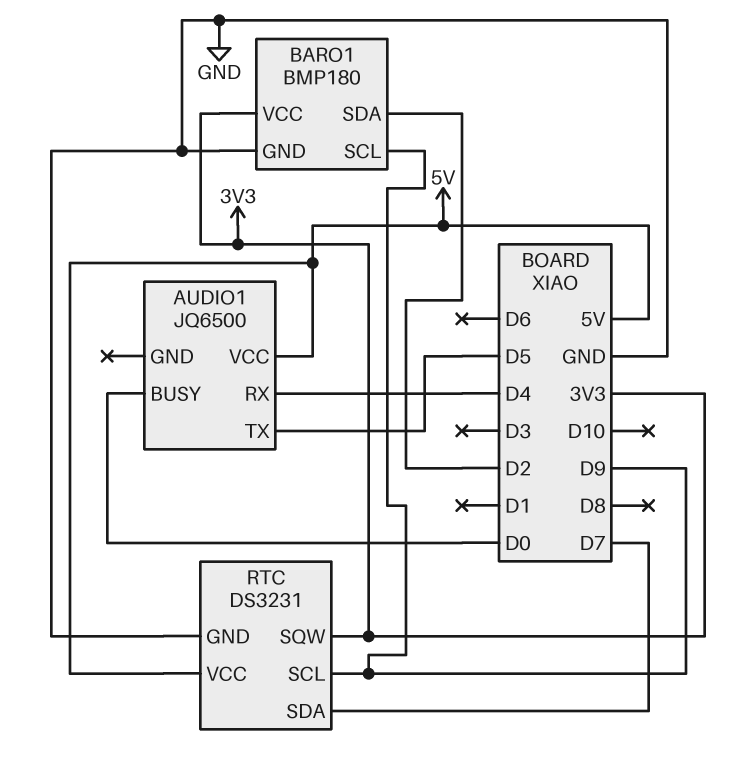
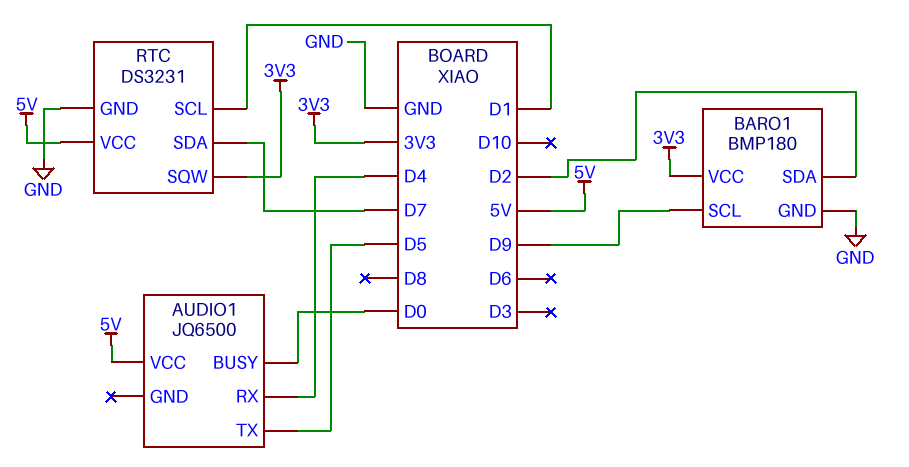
RTC pin SCL: D9 -> D1

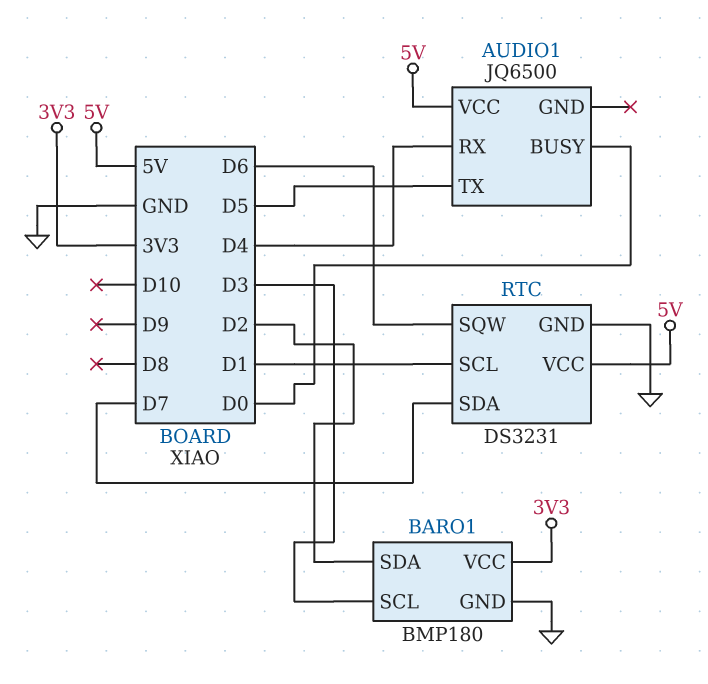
BARO1 pin SCL: D9 -> D3
RTC pin SQW: 3V3 -> D6

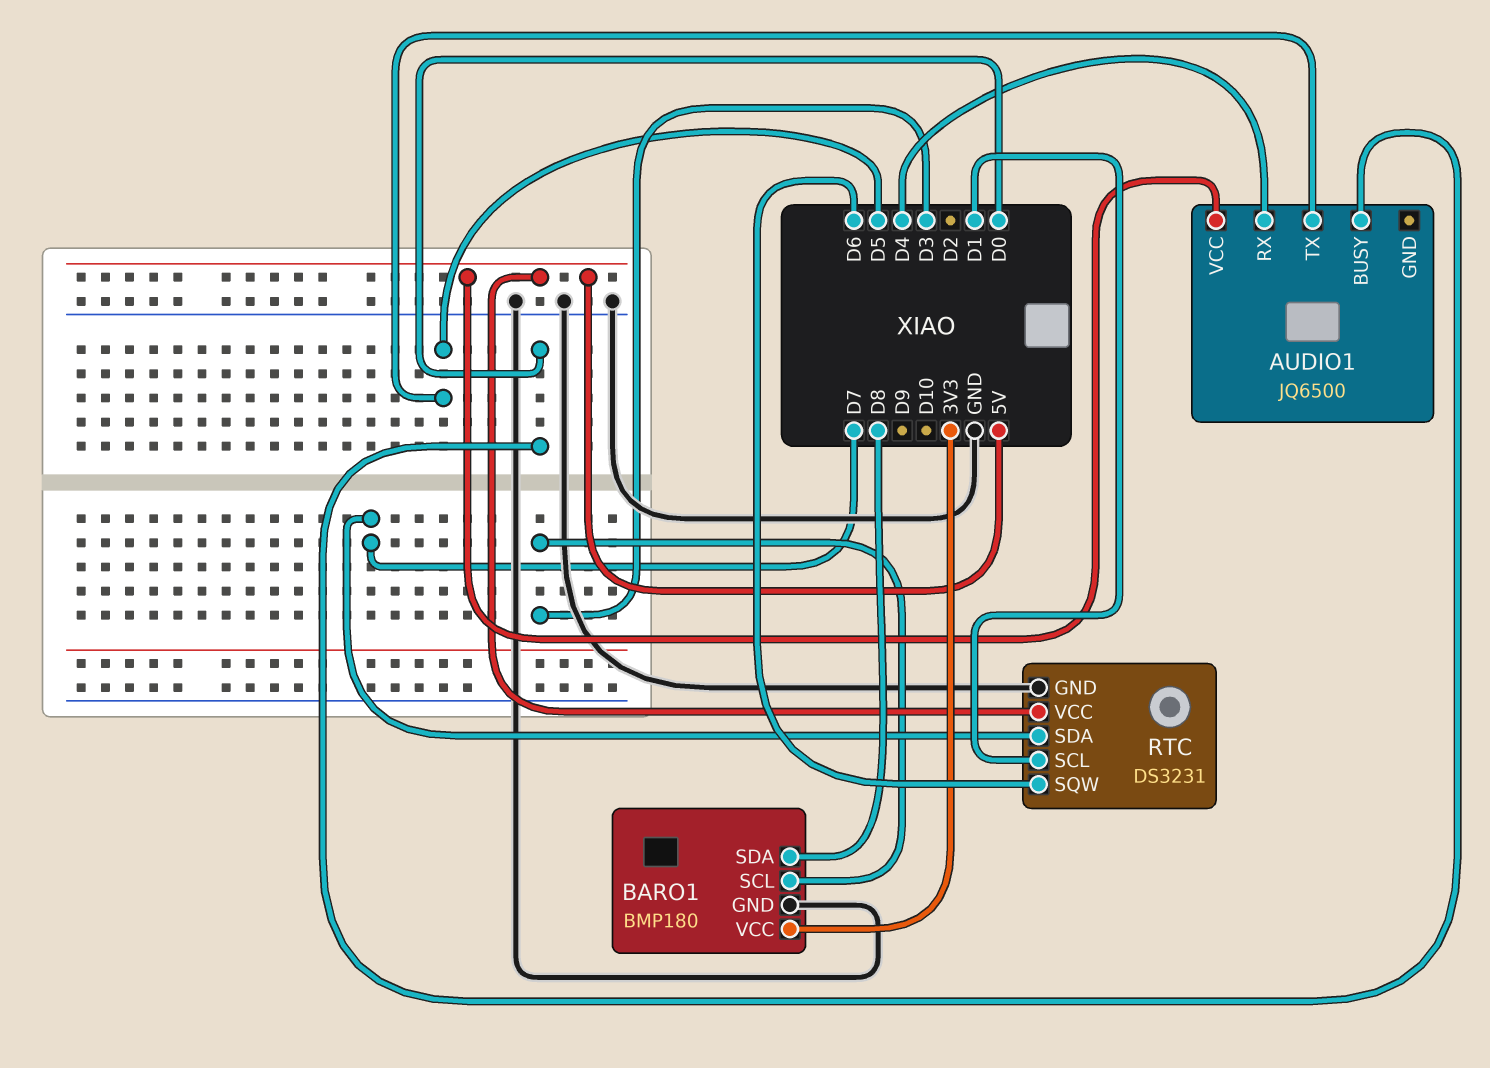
BARO1 pin SDA: D2 -> D8

